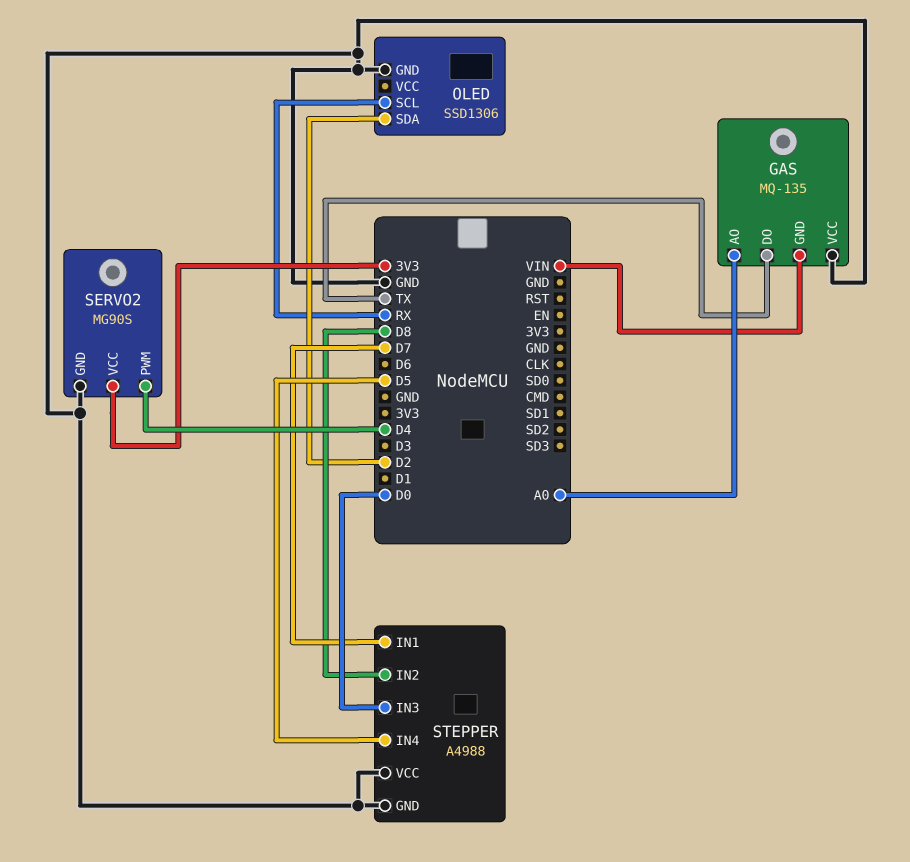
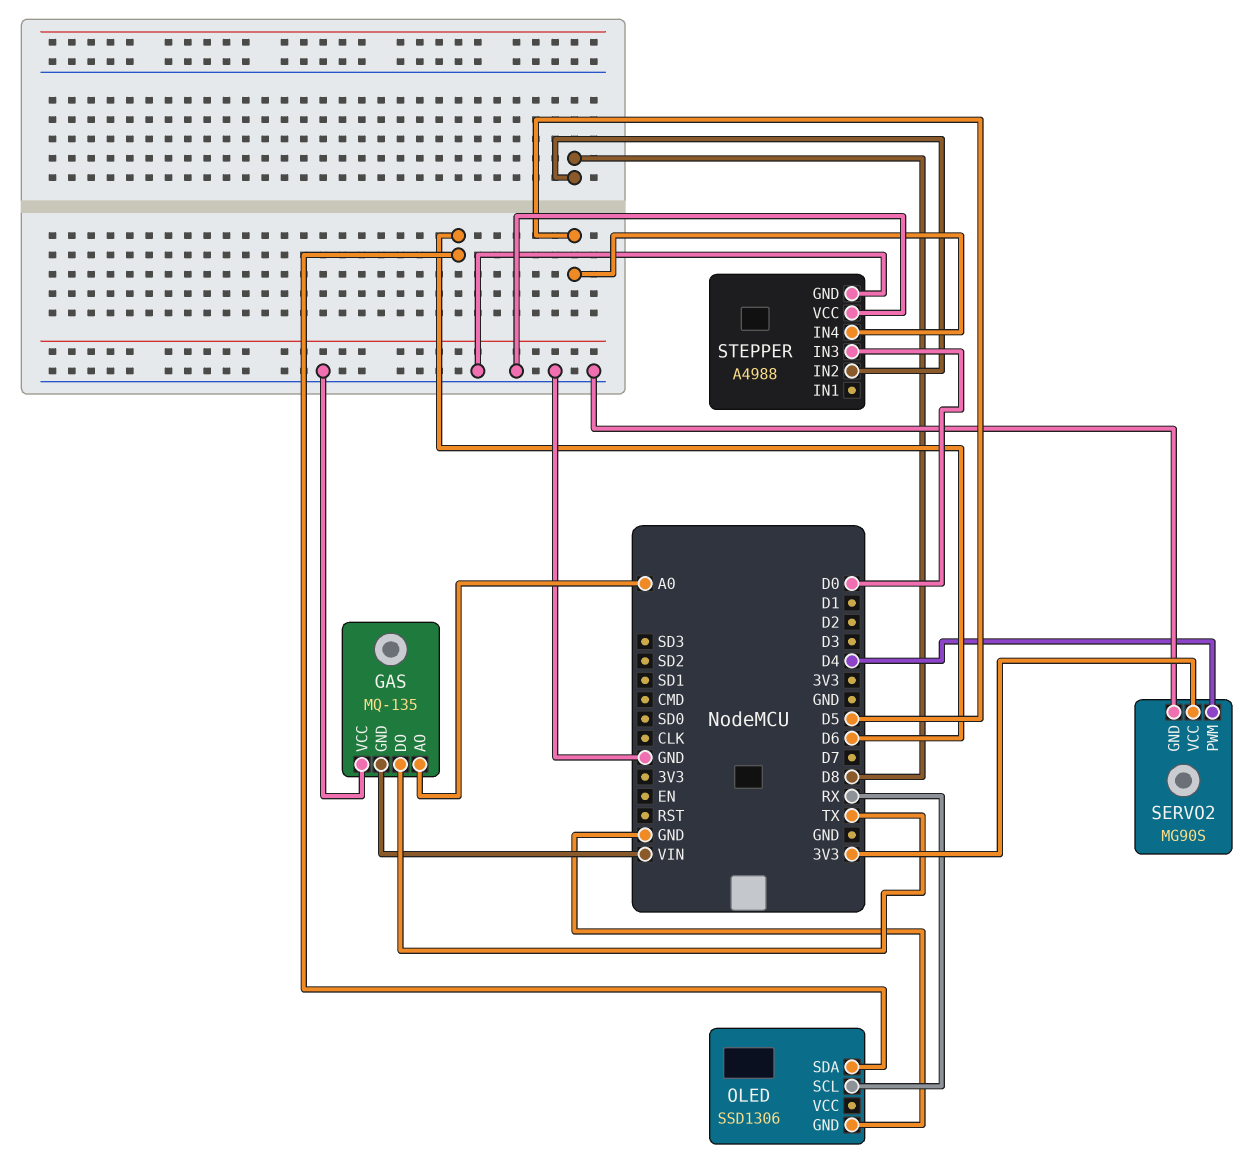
OLED pin SDA: D2 -> D6
STEPPER pin IN1: D7 -> none

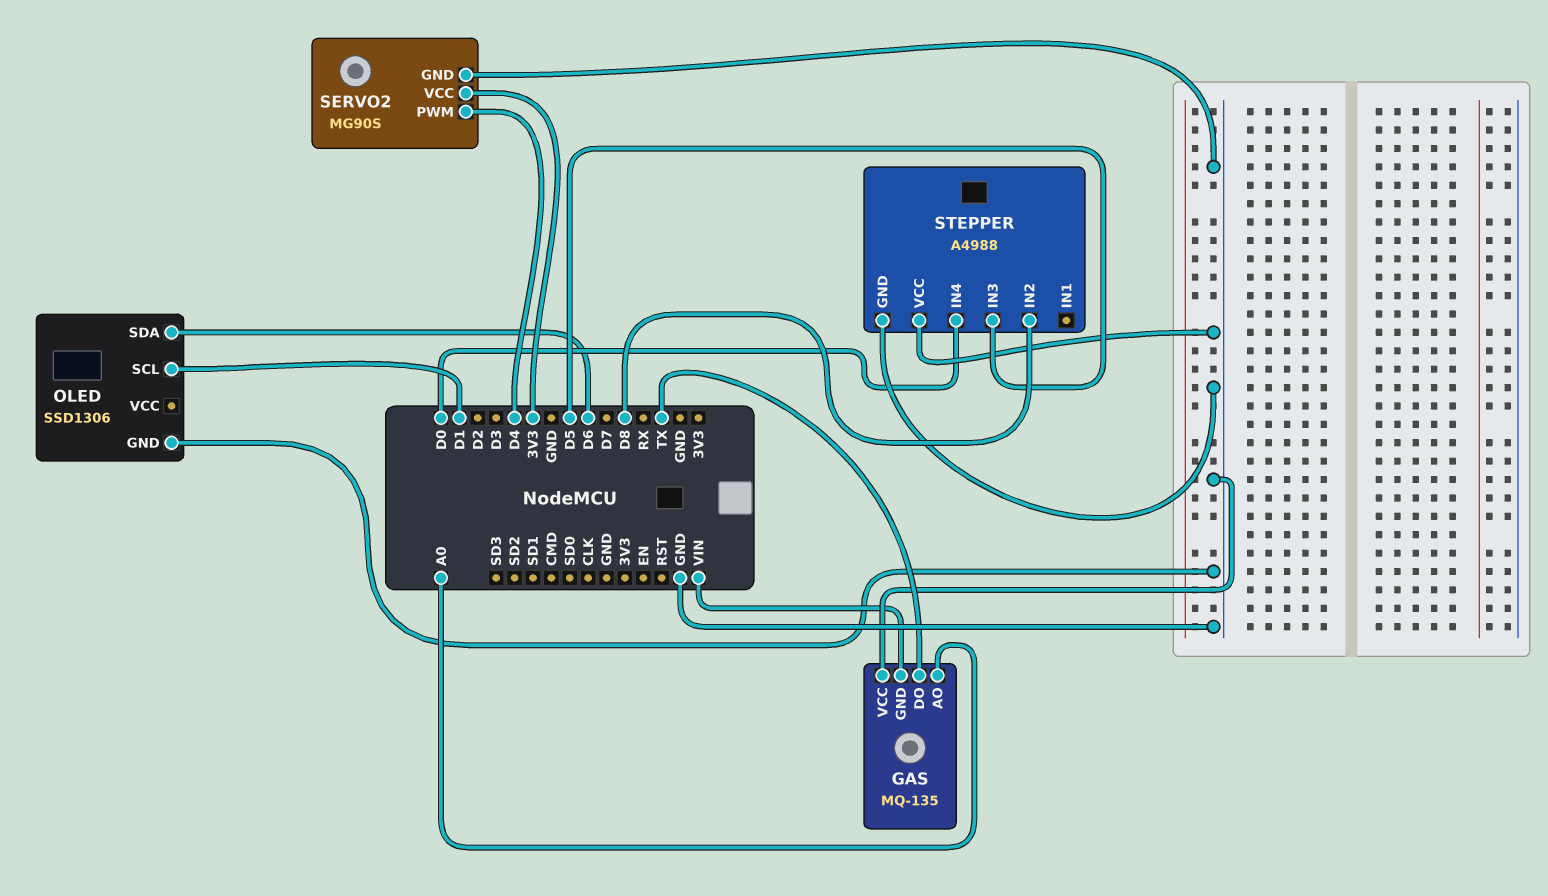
OLED pin SCL: RX -> D1
STEPPER pin IN3: D0 -> D5
STEPPER pin IN4: D5 -> D0

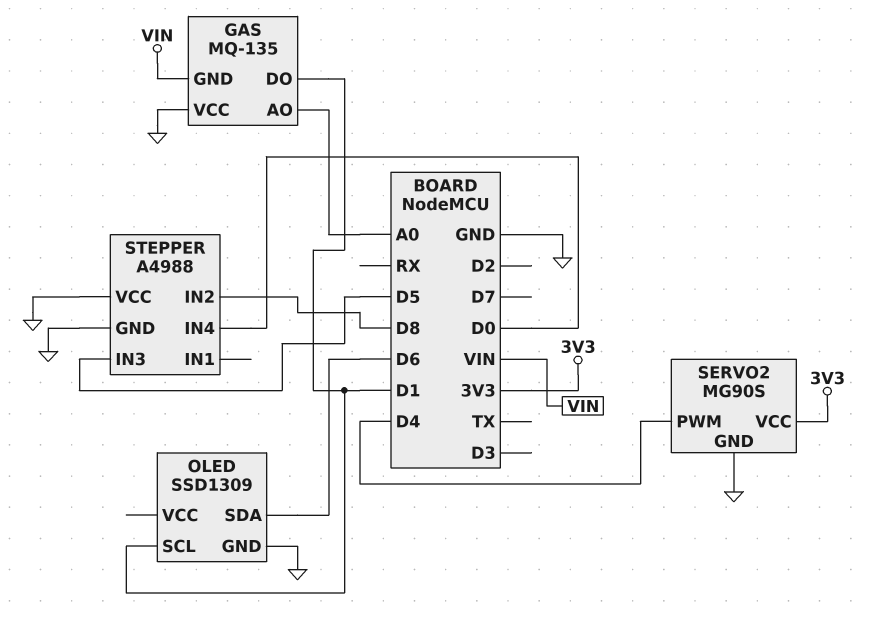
GAS pin DO: TX -> D1
OLED: SSD1306 -> SSD1309

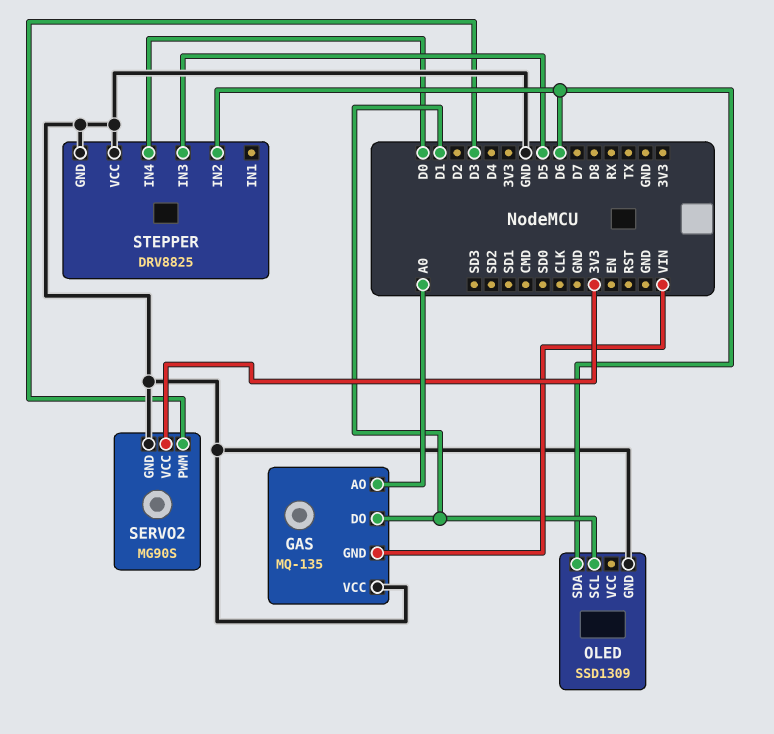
SERVO2 pin PWM: D4 -> D3
STEPPER: A4988 -> DRV8825
STEPPER pin IN2: D8 -> D6

